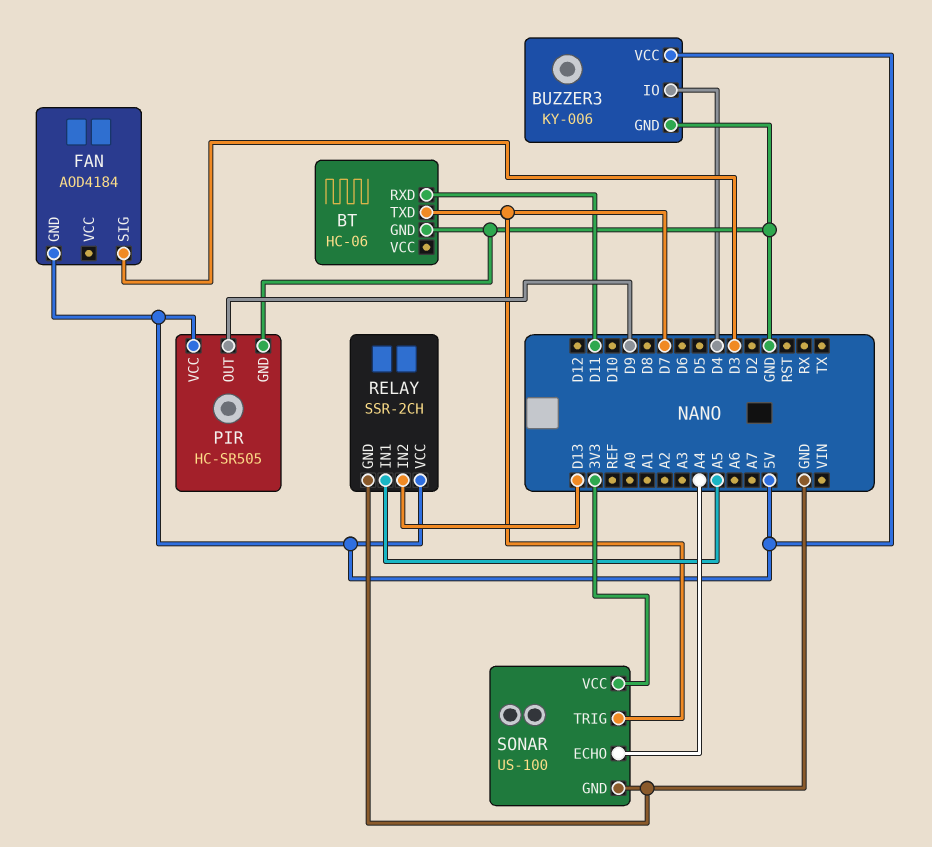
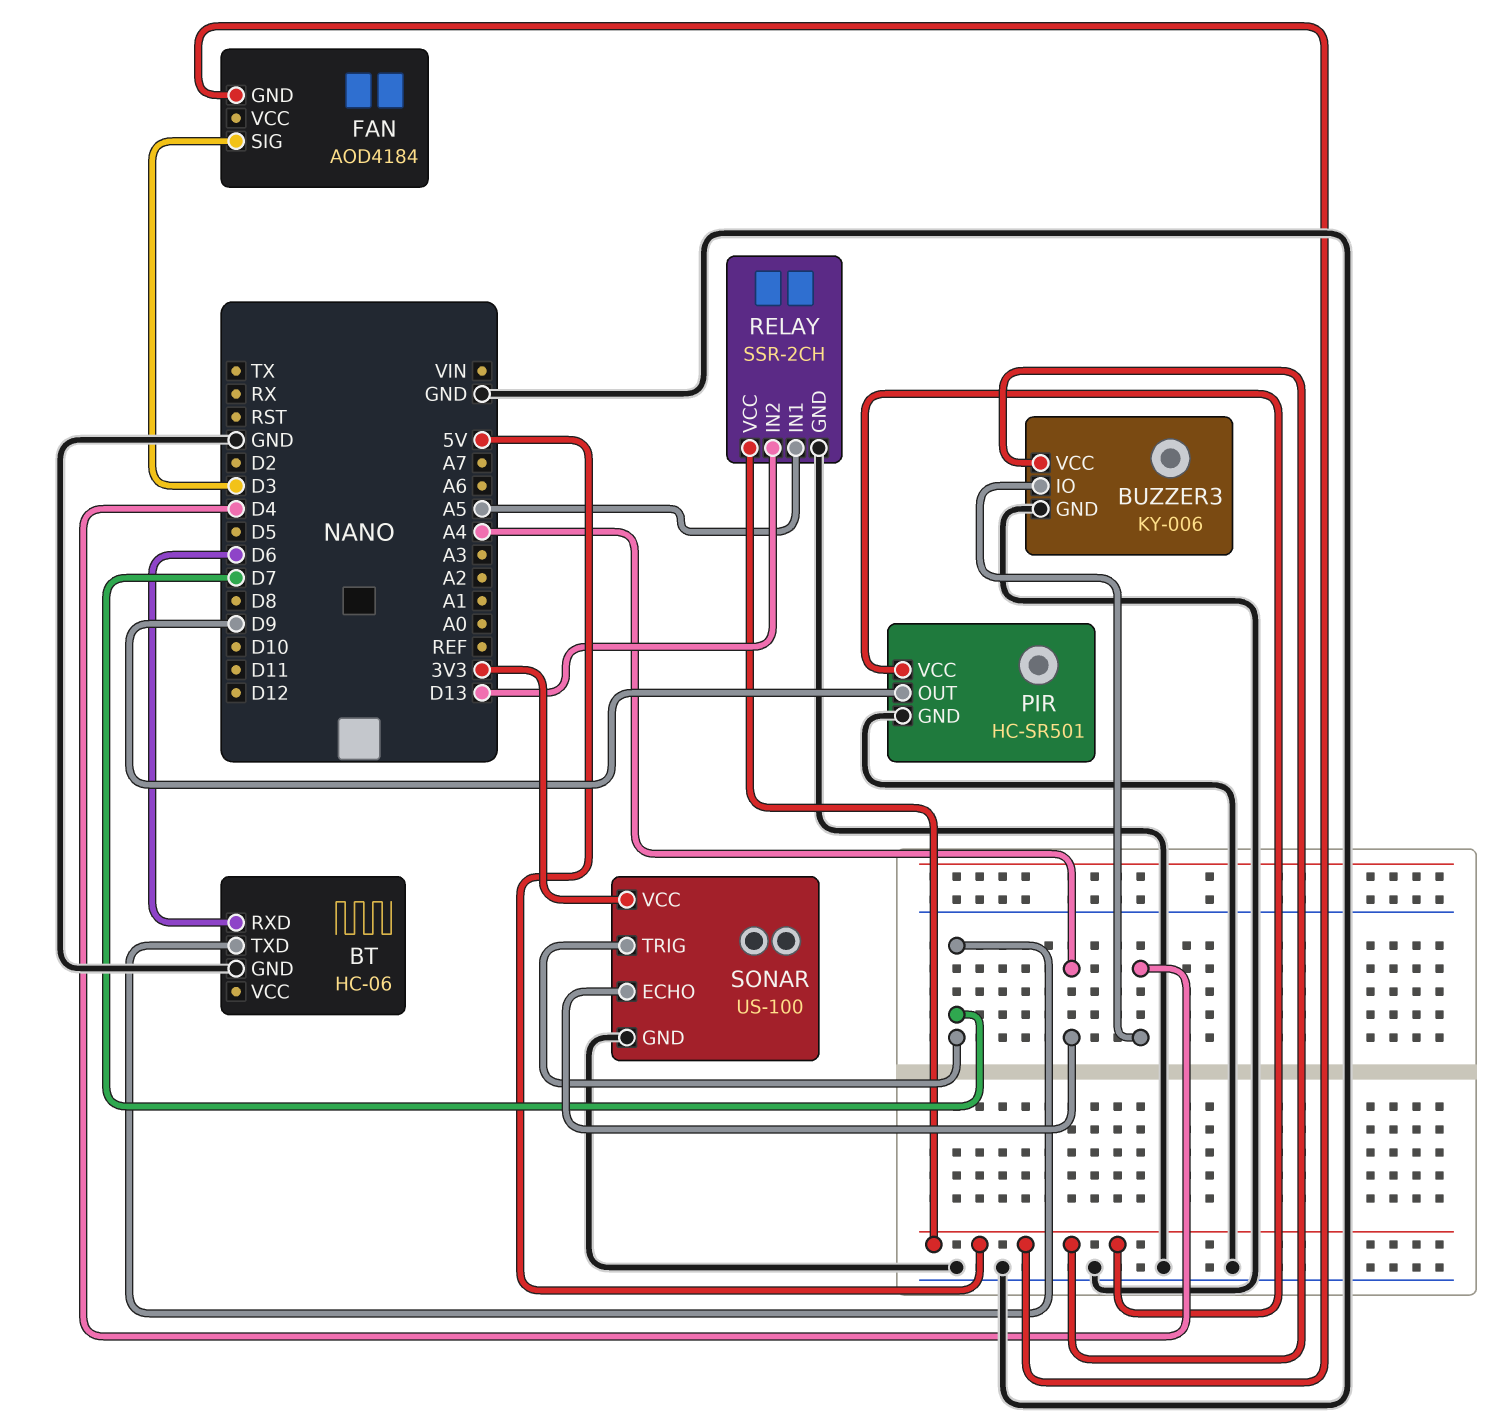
BT pin RXD: D11 -> D6
PIR: HC-SR505 -> HC-SR501

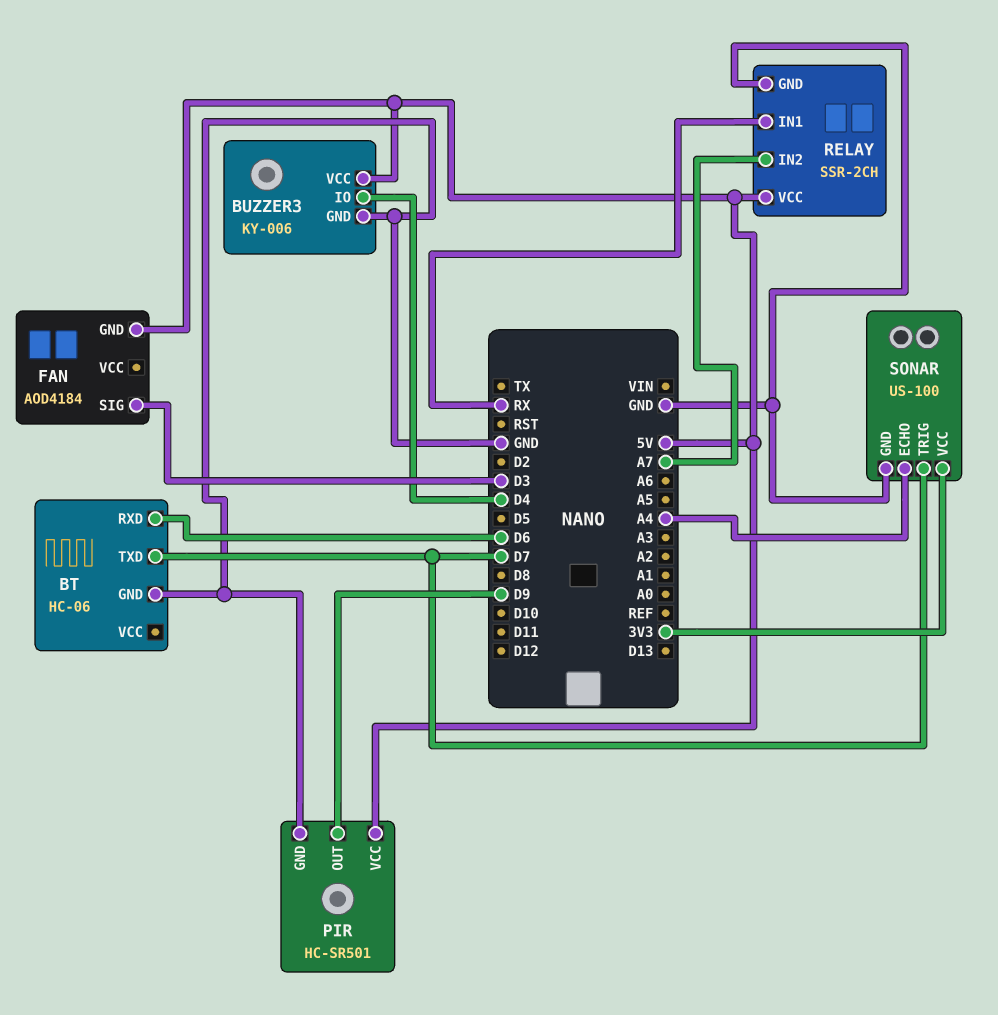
RELAY pin IN1: A5 -> RX
RELAY pin IN2: D13 -> A7

